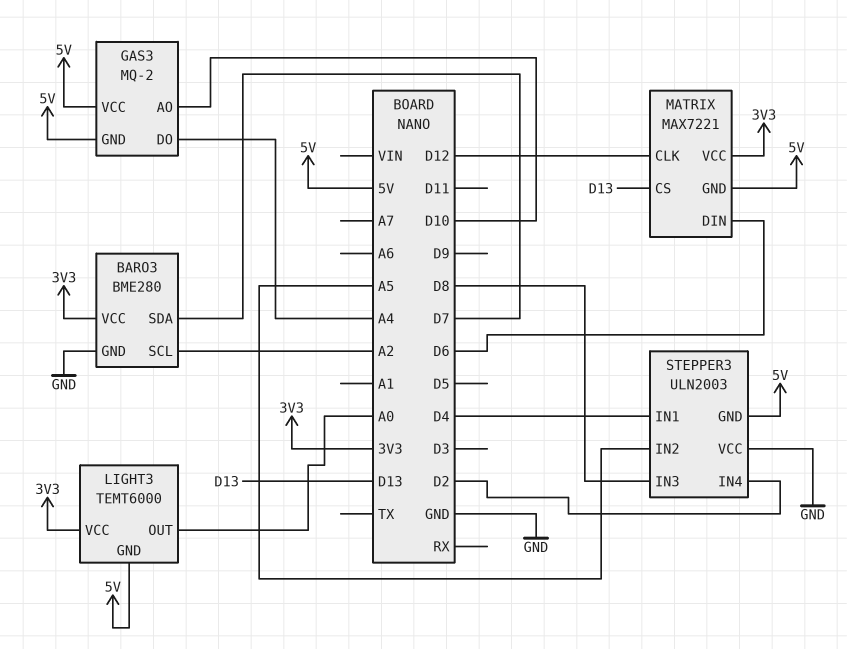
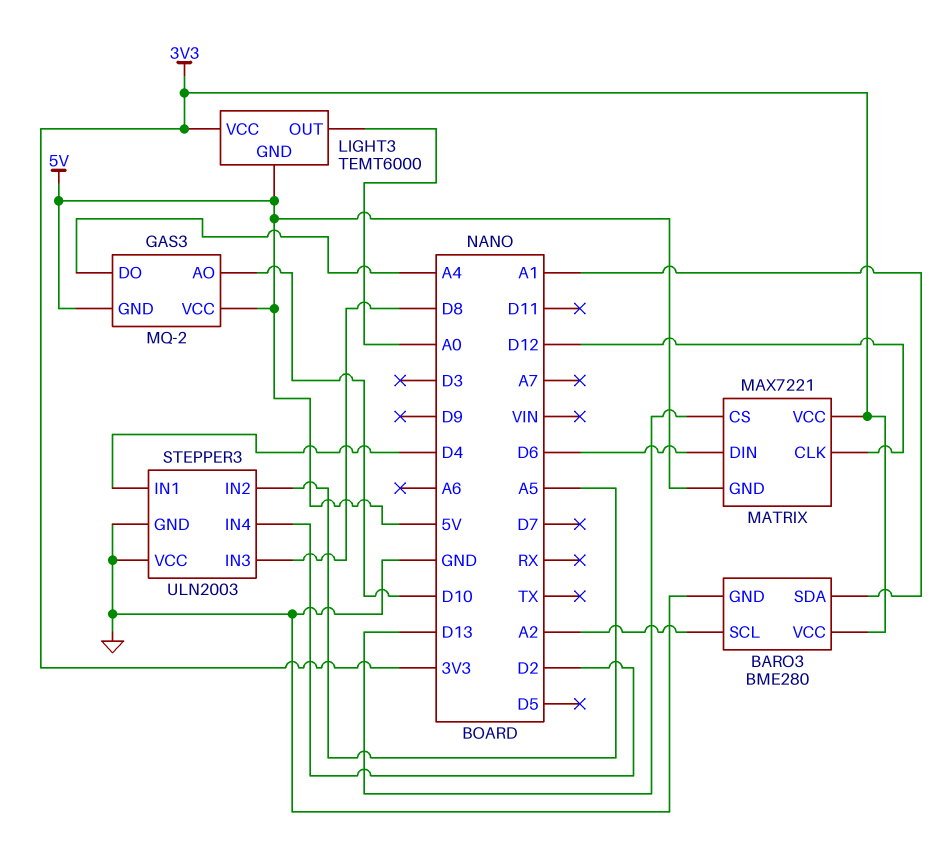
BARO3 pin SDA: D7 -> A1
STEPPER3 pin GND: 5V -> GND

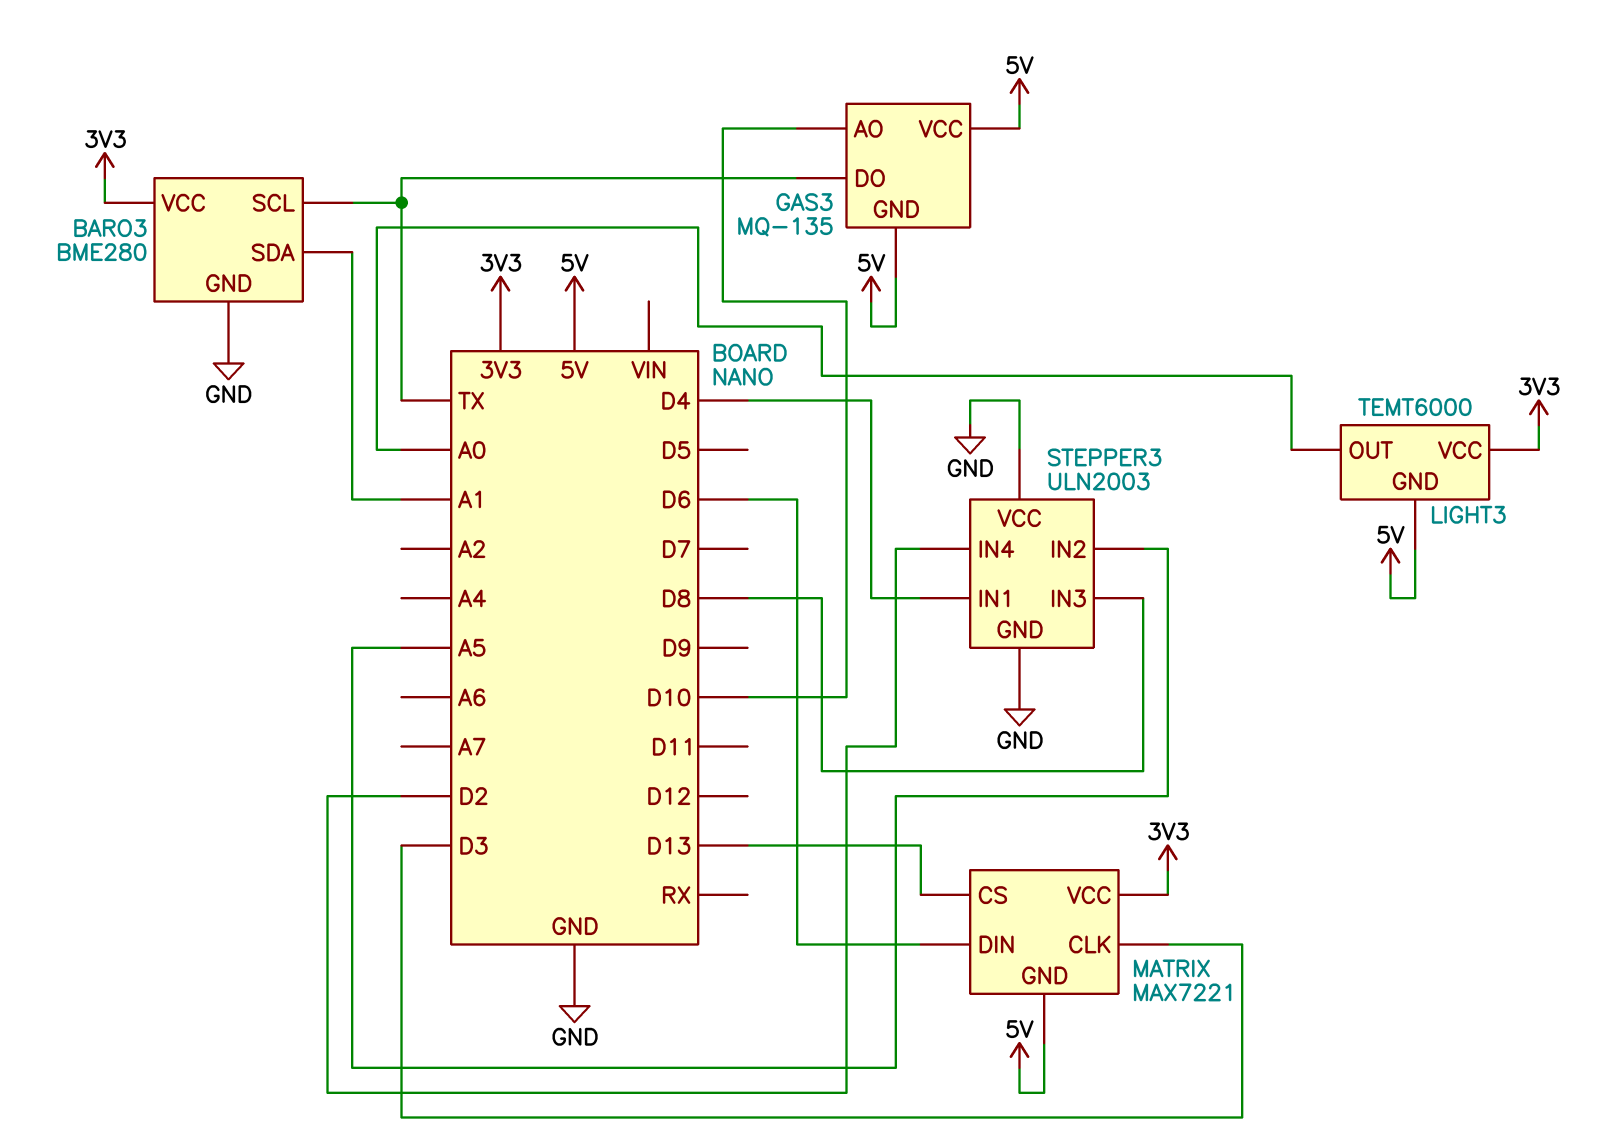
BARO3 pin SCL: A2 -> TX
GAS3: MQ-2 -> MQ-135
GAS3 pin DO: A4 -> TX
MATRIX pin CLK: D12 -> D3

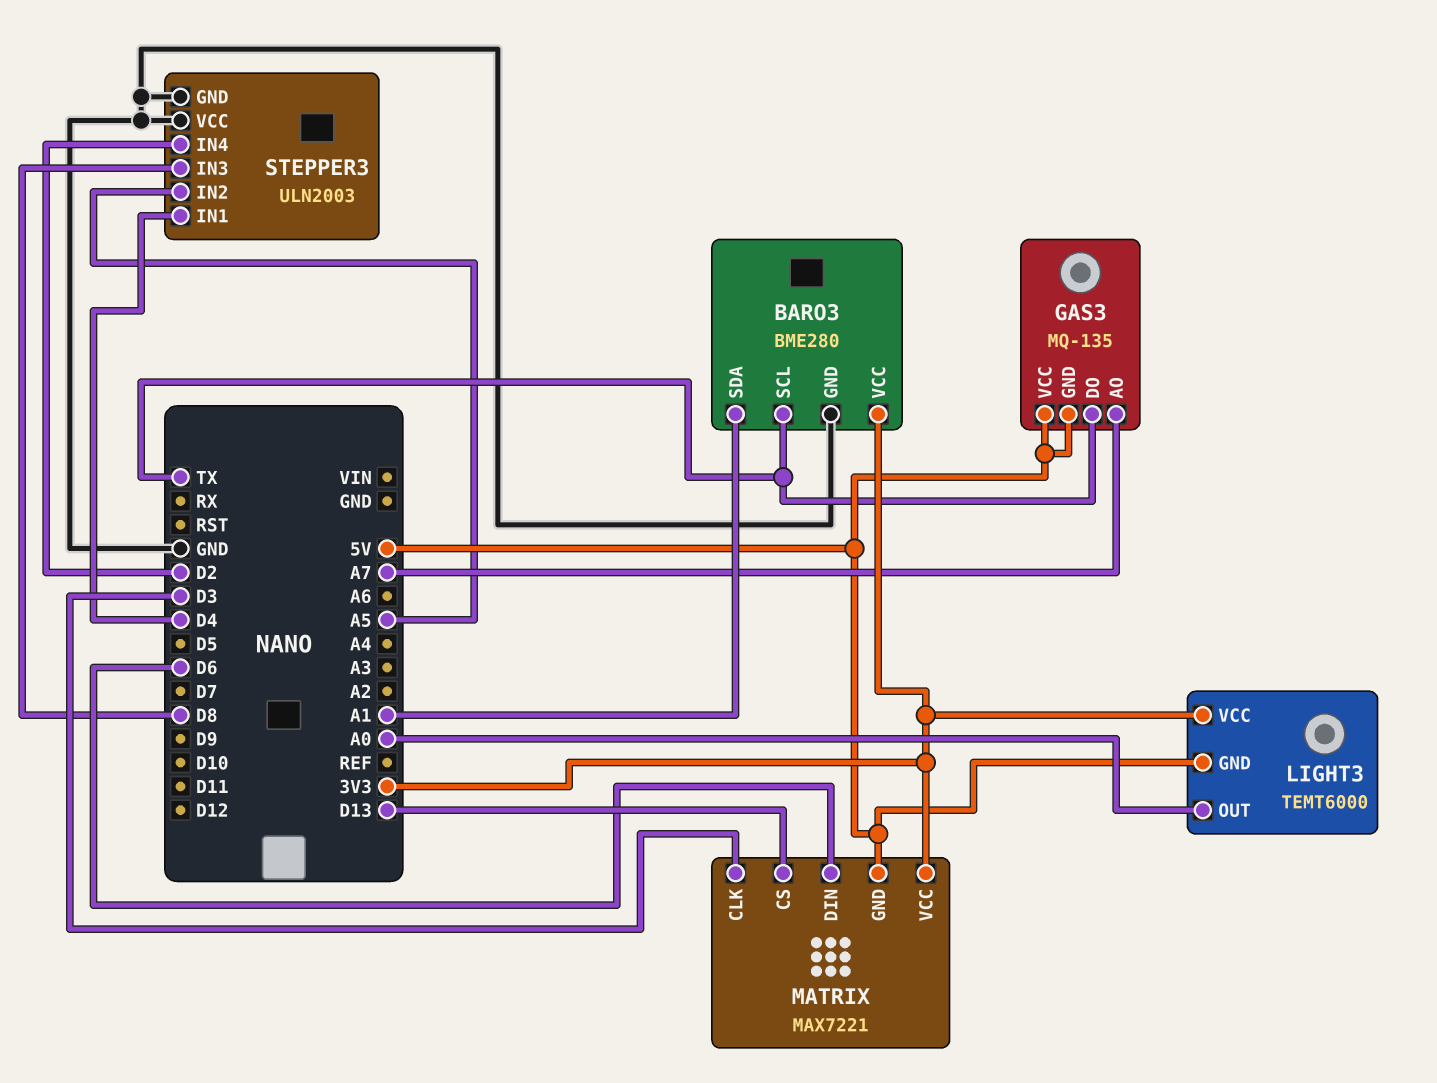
GAS3 pin AO: D10 -> A7

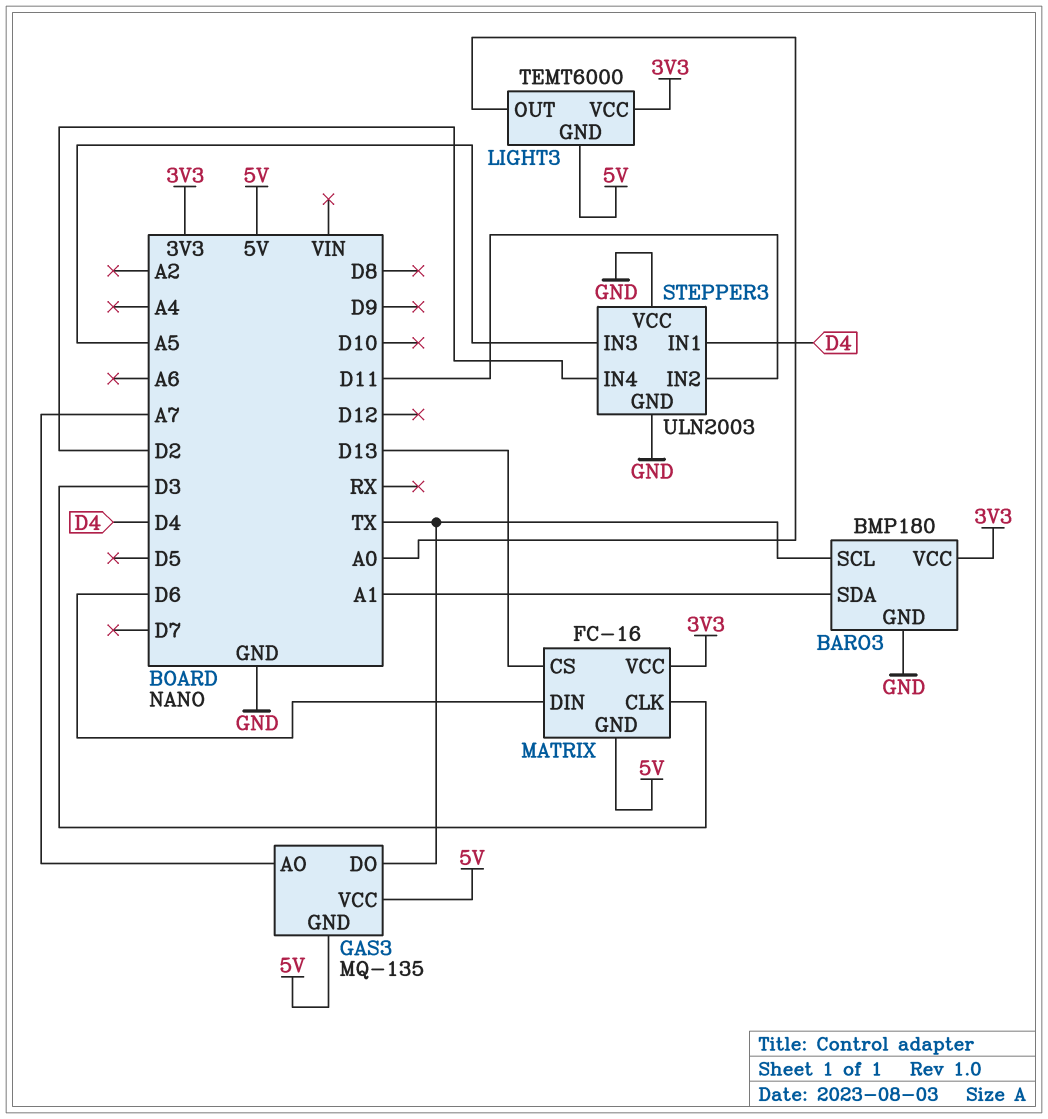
BARO3: BME280 -> BMP180
MATRIX: MAX7221 -> FC-16
STEPPER3 pin IN2: A5 -> D11
STEPPER3 pin IN3: D8 -> A5

